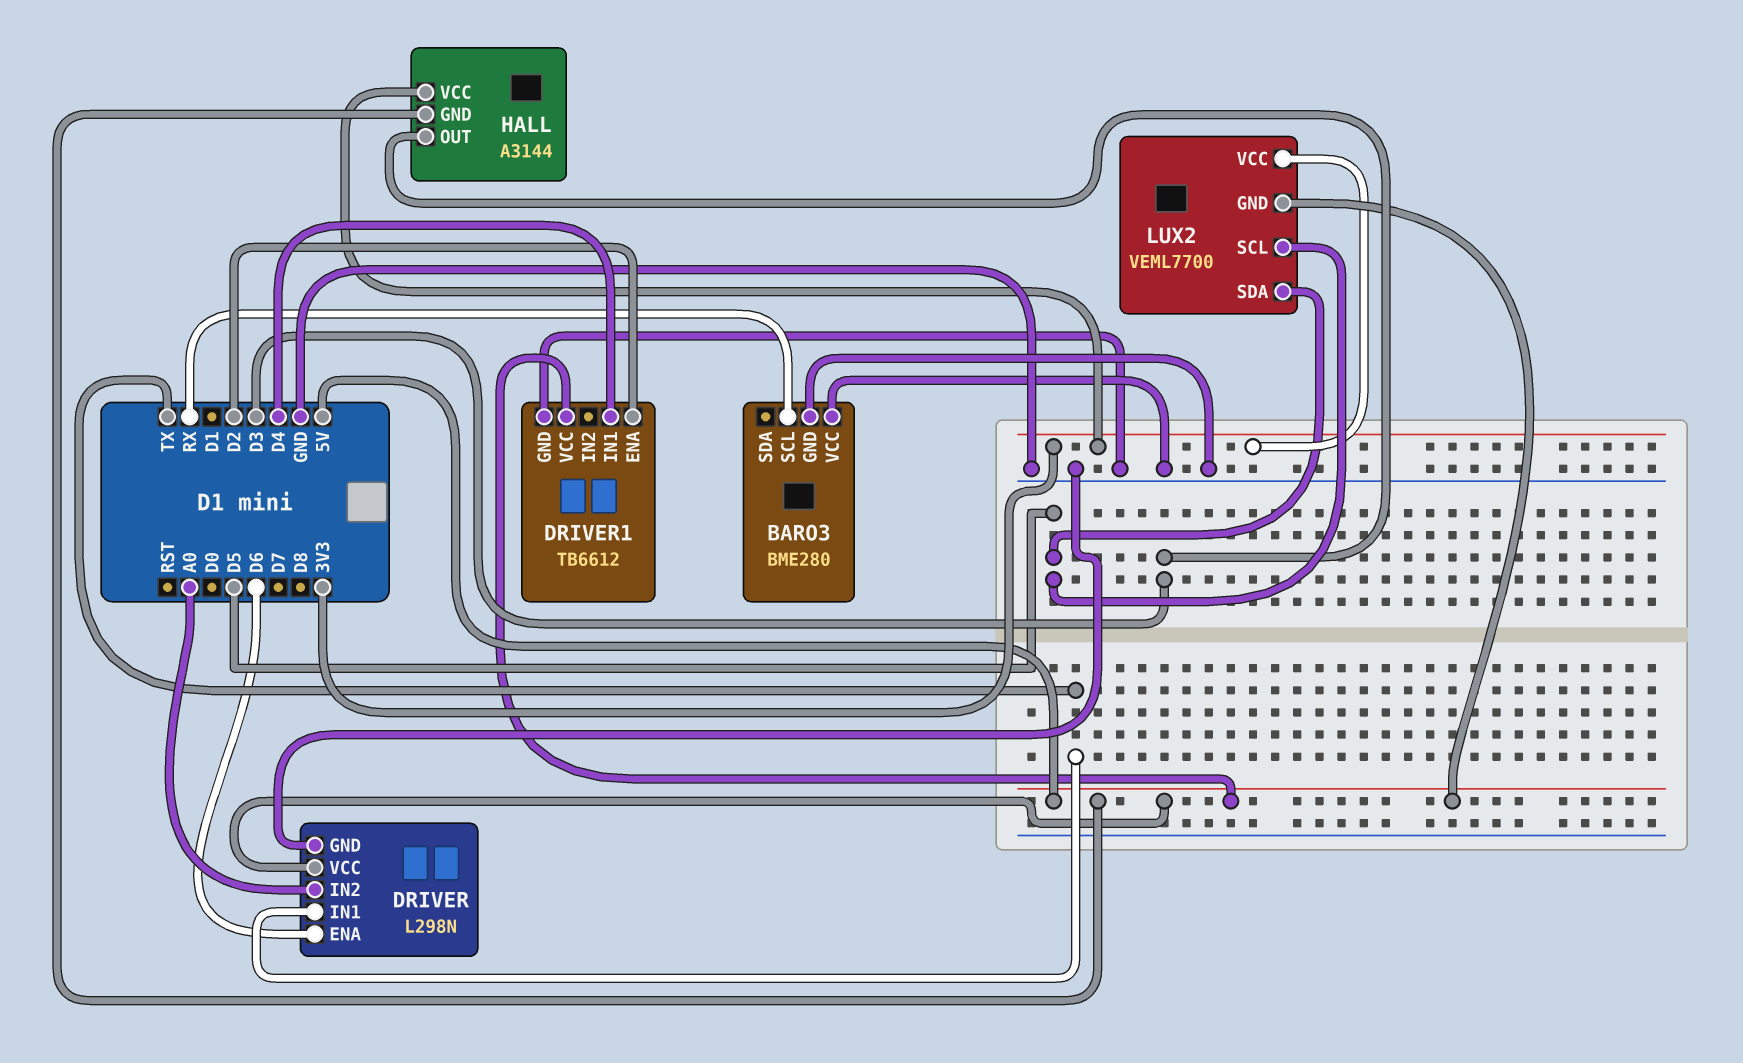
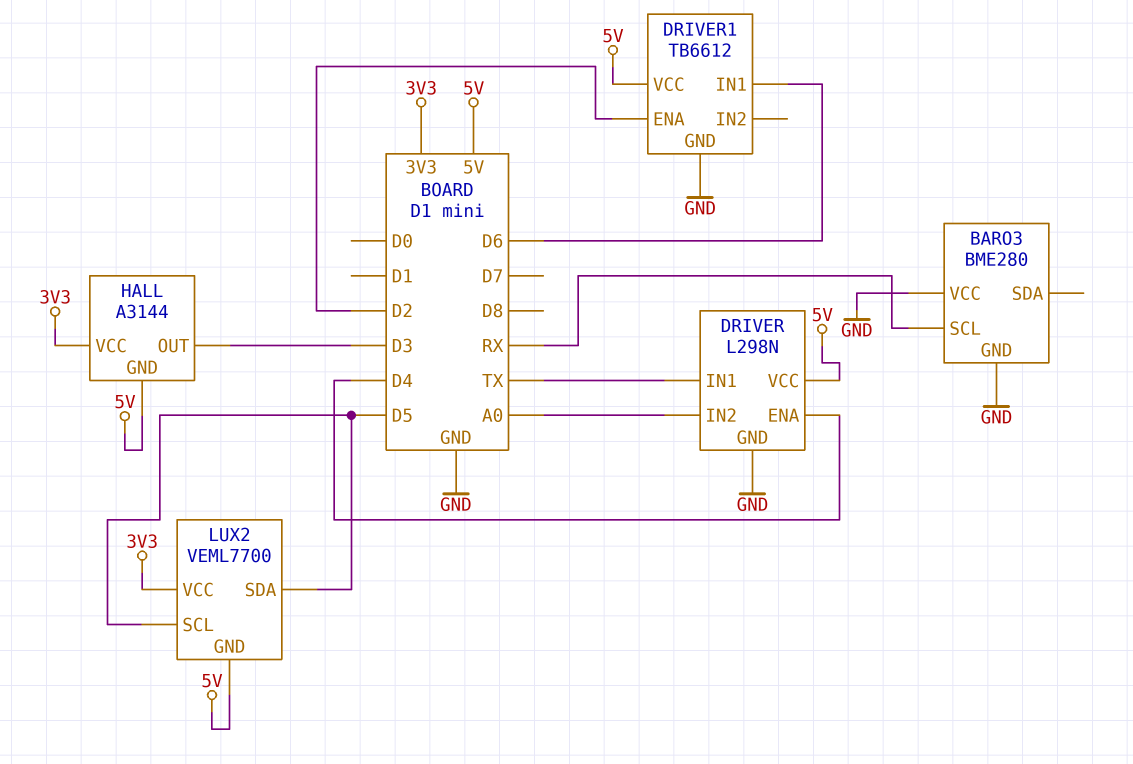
DRIVER pin ENA: D6 -> D4
DRIVER1 pin IN1: D4 -> D6

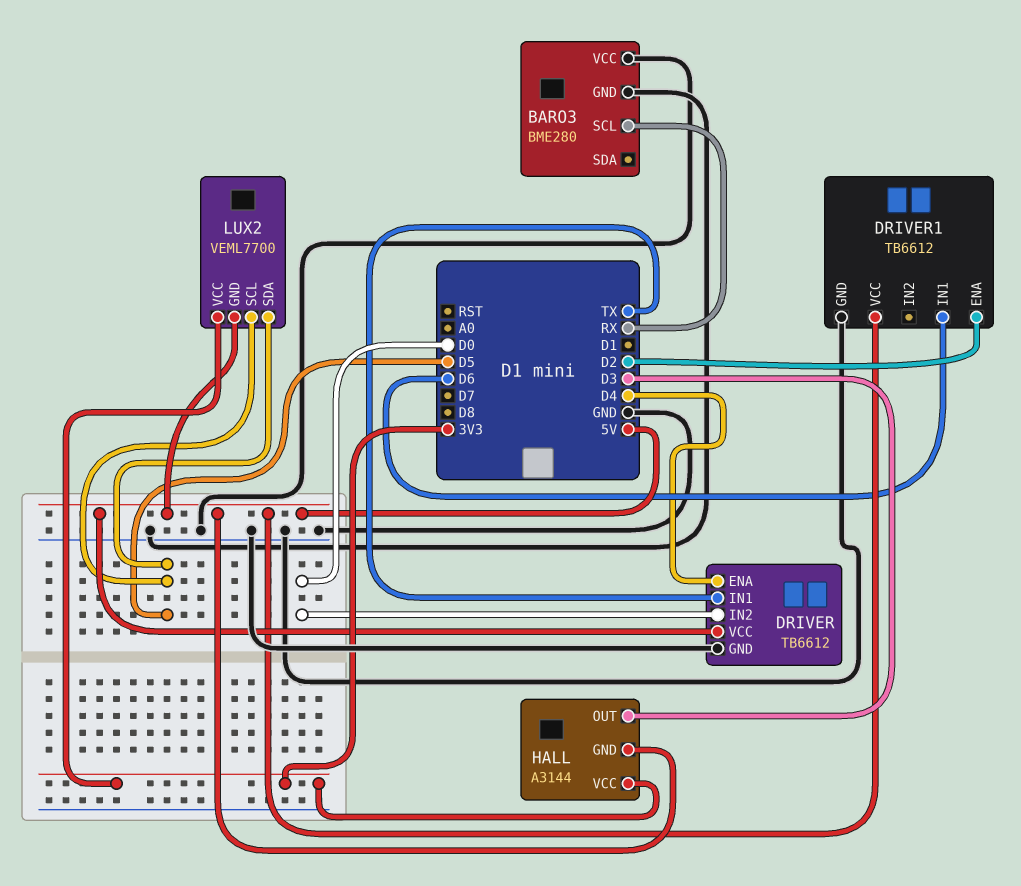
DRIVER: L298N -> TB6612
DRIVER pin IN2: A0 -> D0

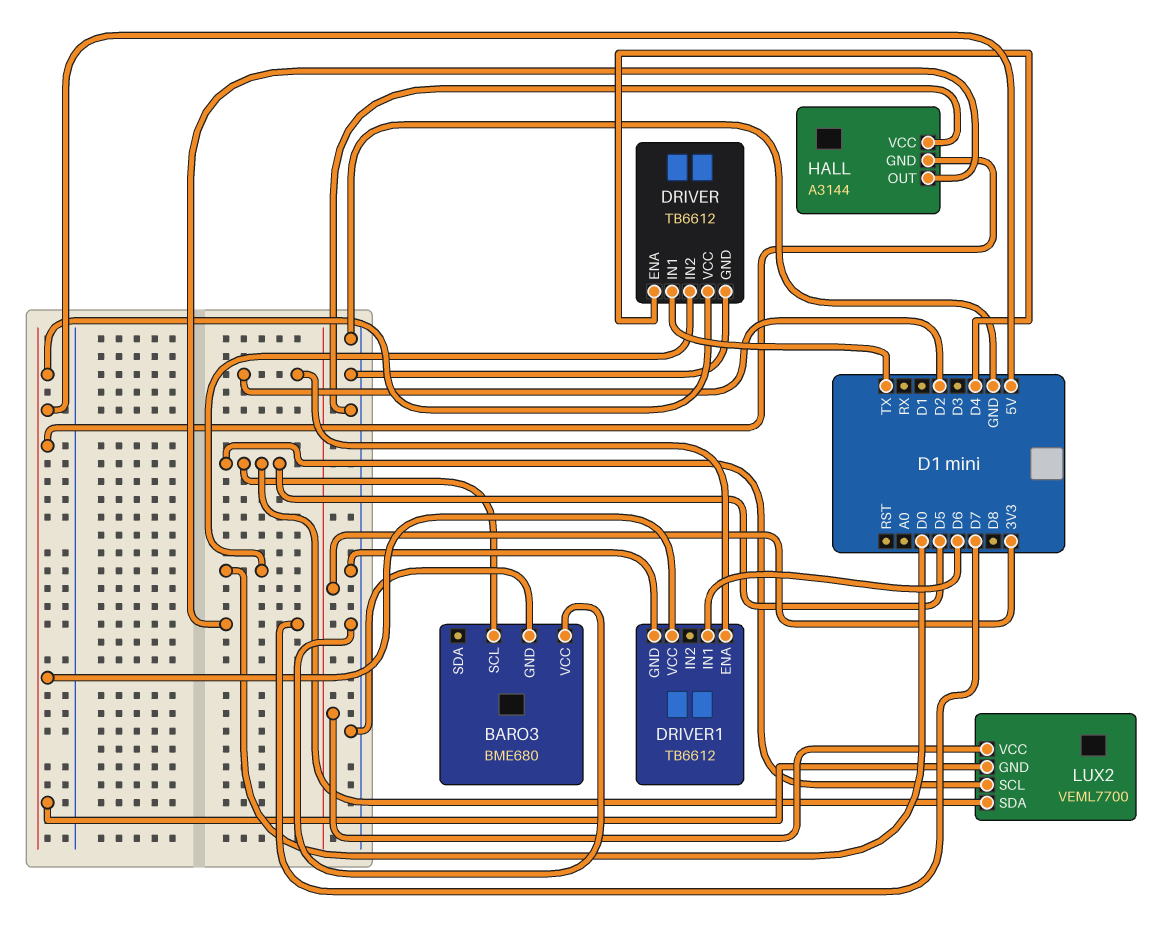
BARO3: BME280 -> BME680
BARO3 pin SCL: RX -> D5
HALL pin OUT: D3 -> D7
HALL pin VCC: 3V3 -> GND

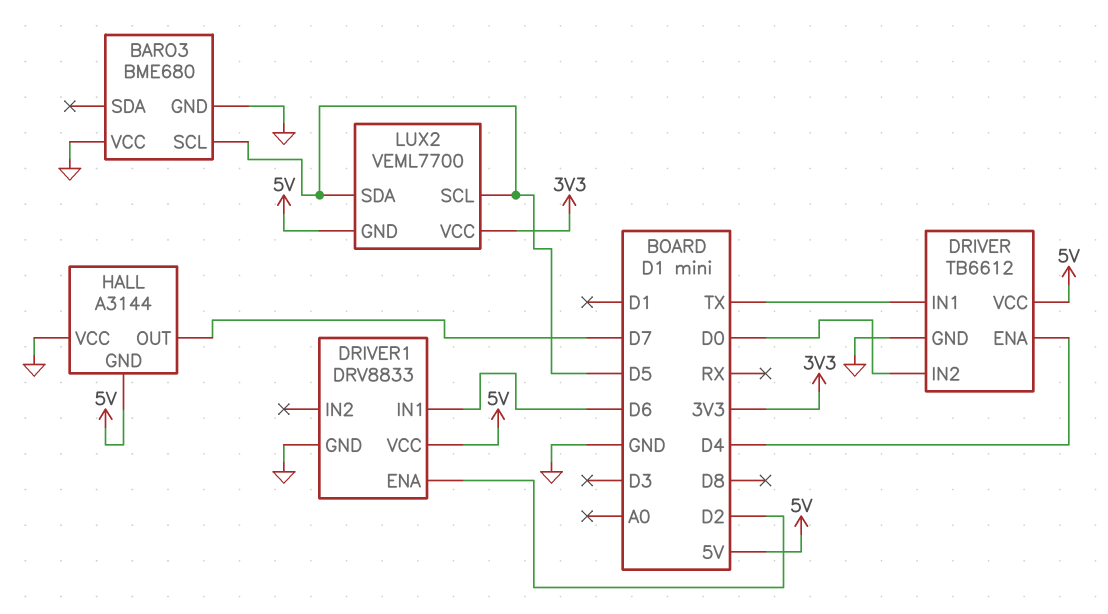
DRIVER1: TB6612 -> DRV8833

